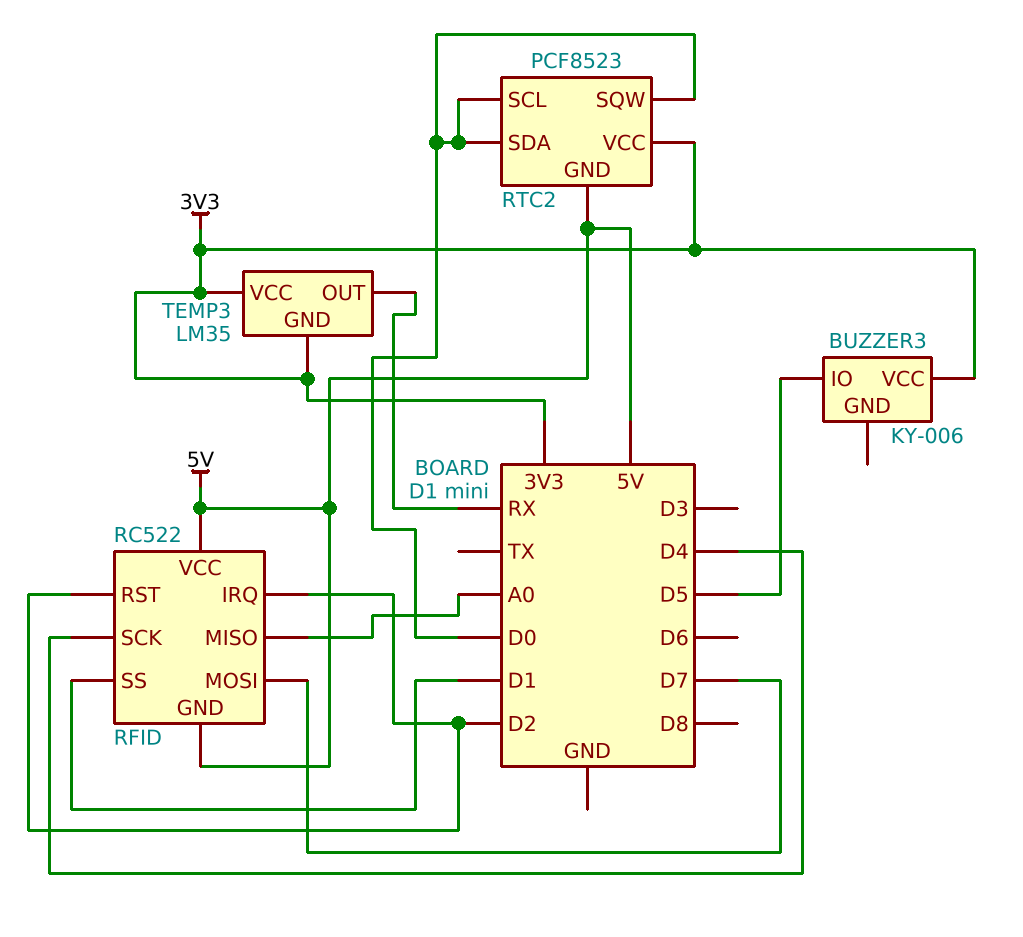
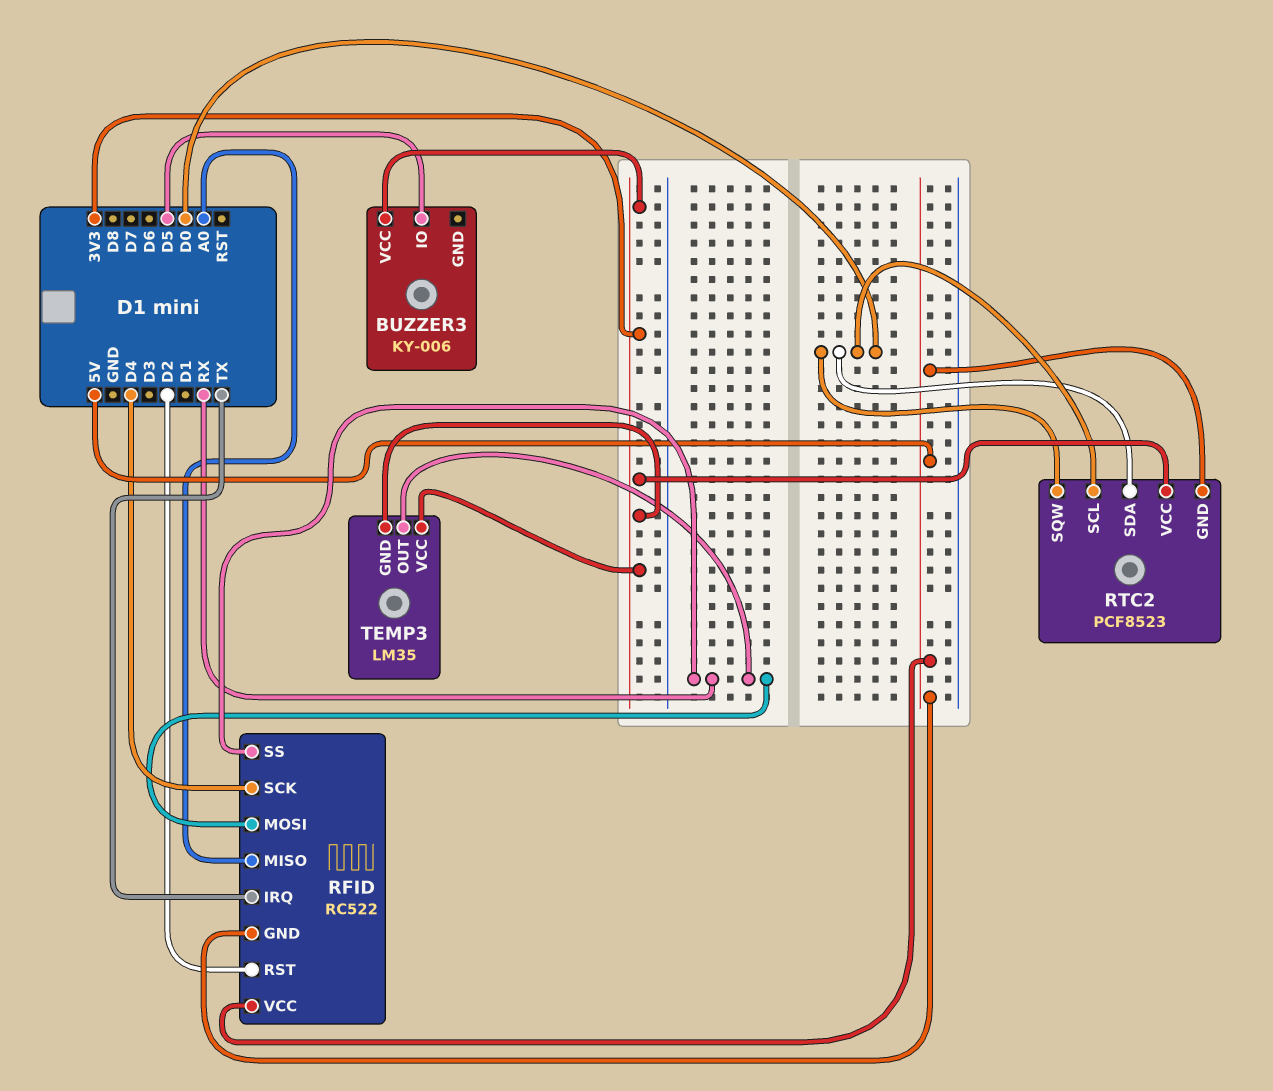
RFID pin IRQ: D2 -> TX
RFID pin MOSI: D7 -> RX
RFID pin SS: D1 -> RX

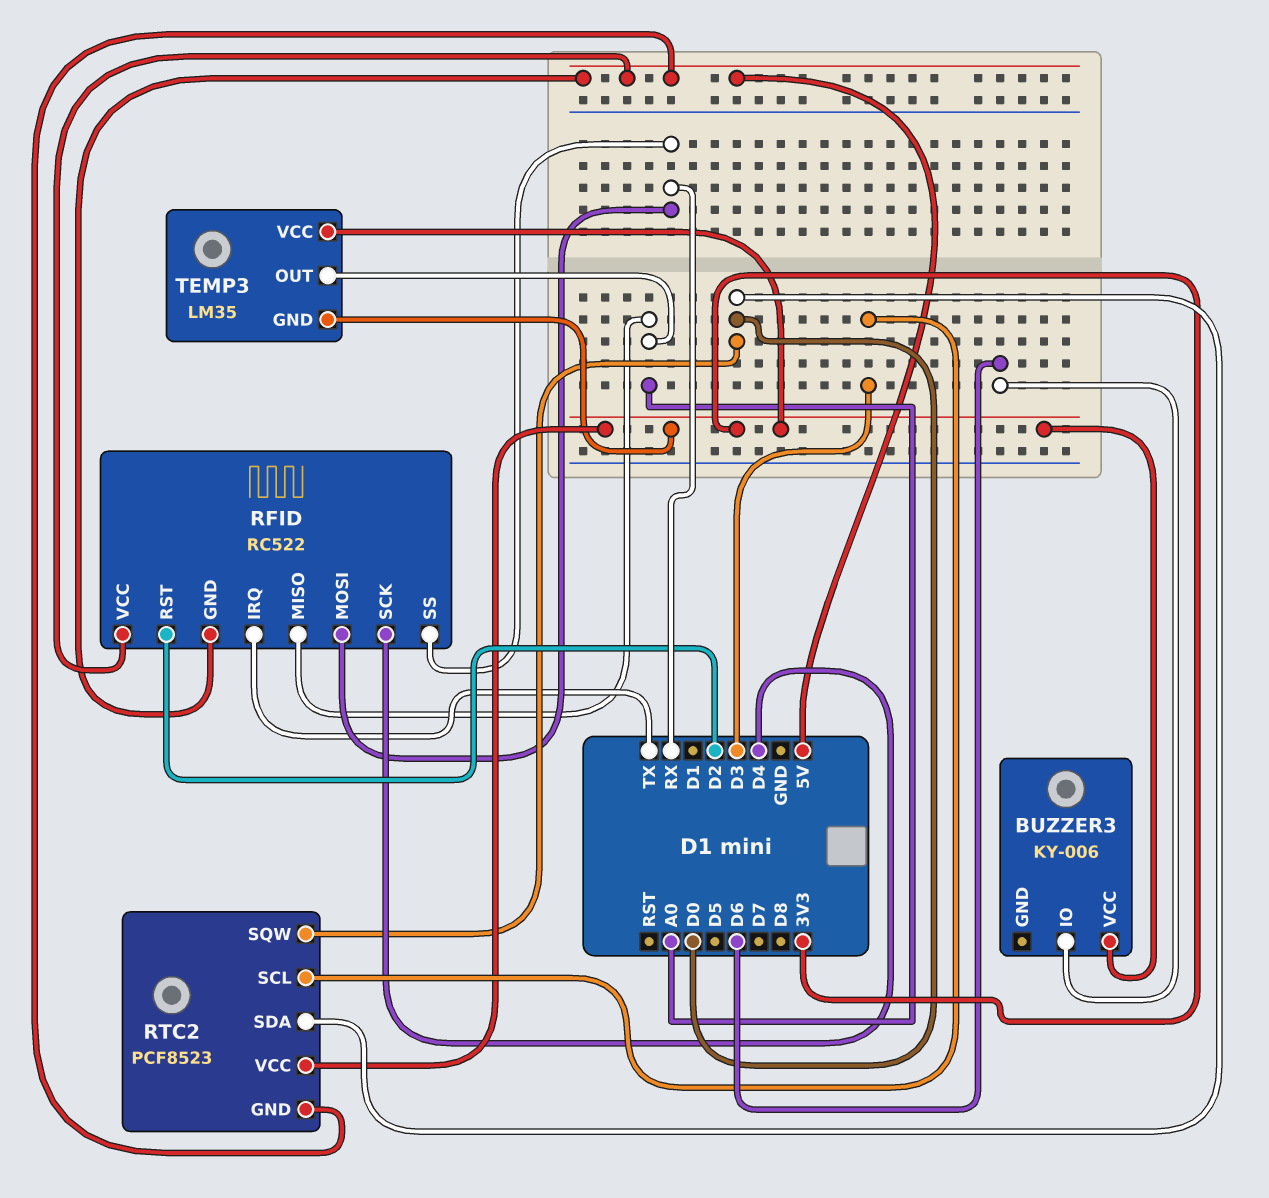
BUZZER3 pin IO: D5 -> D6
RTC2 pin SCL: D0 -> D3
TEMP3 pin OUT: RX -> A0

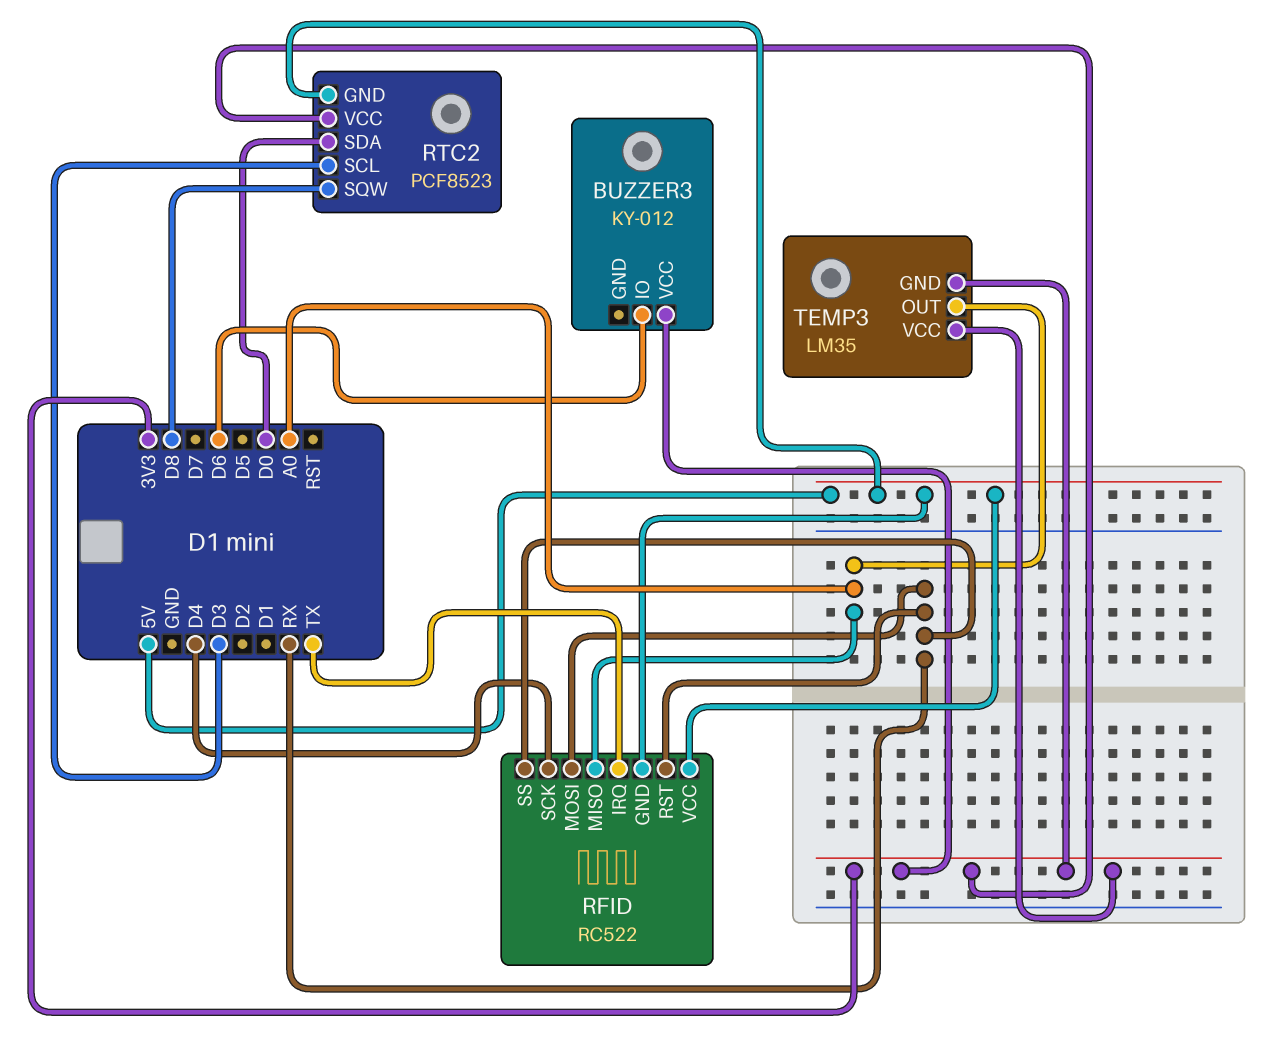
BUZZER3: KY-006 -> KY-012
RFID pin RST: D2 -> RX
RTC2 pin SQW: D0 -> D8

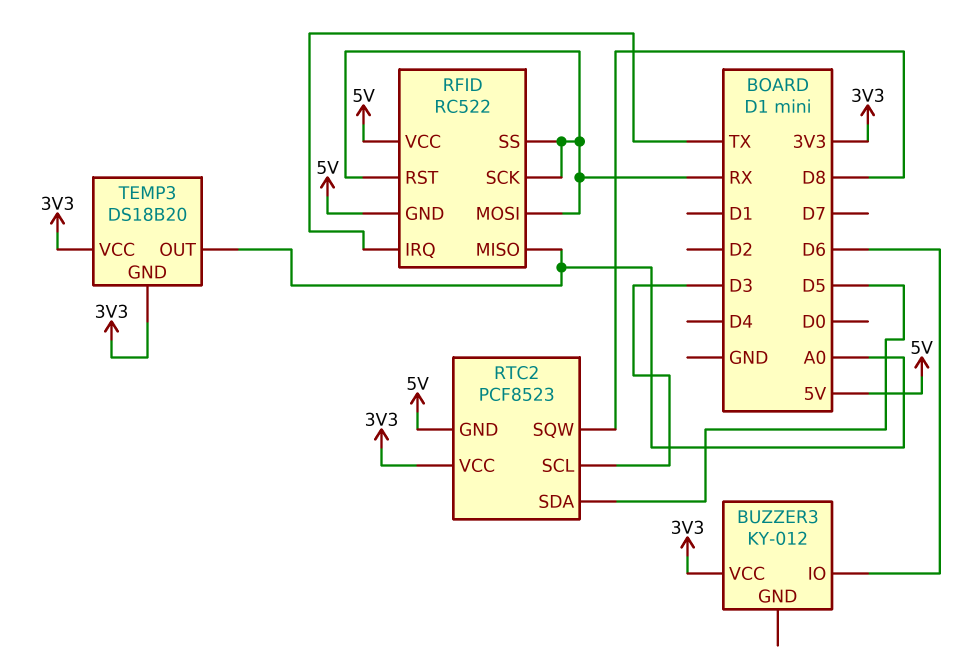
RFID pin SCK: D4 -> RX
RTC2 pin SDA: D0 -> D5
TEMP3: LM35 -> DS18B20

